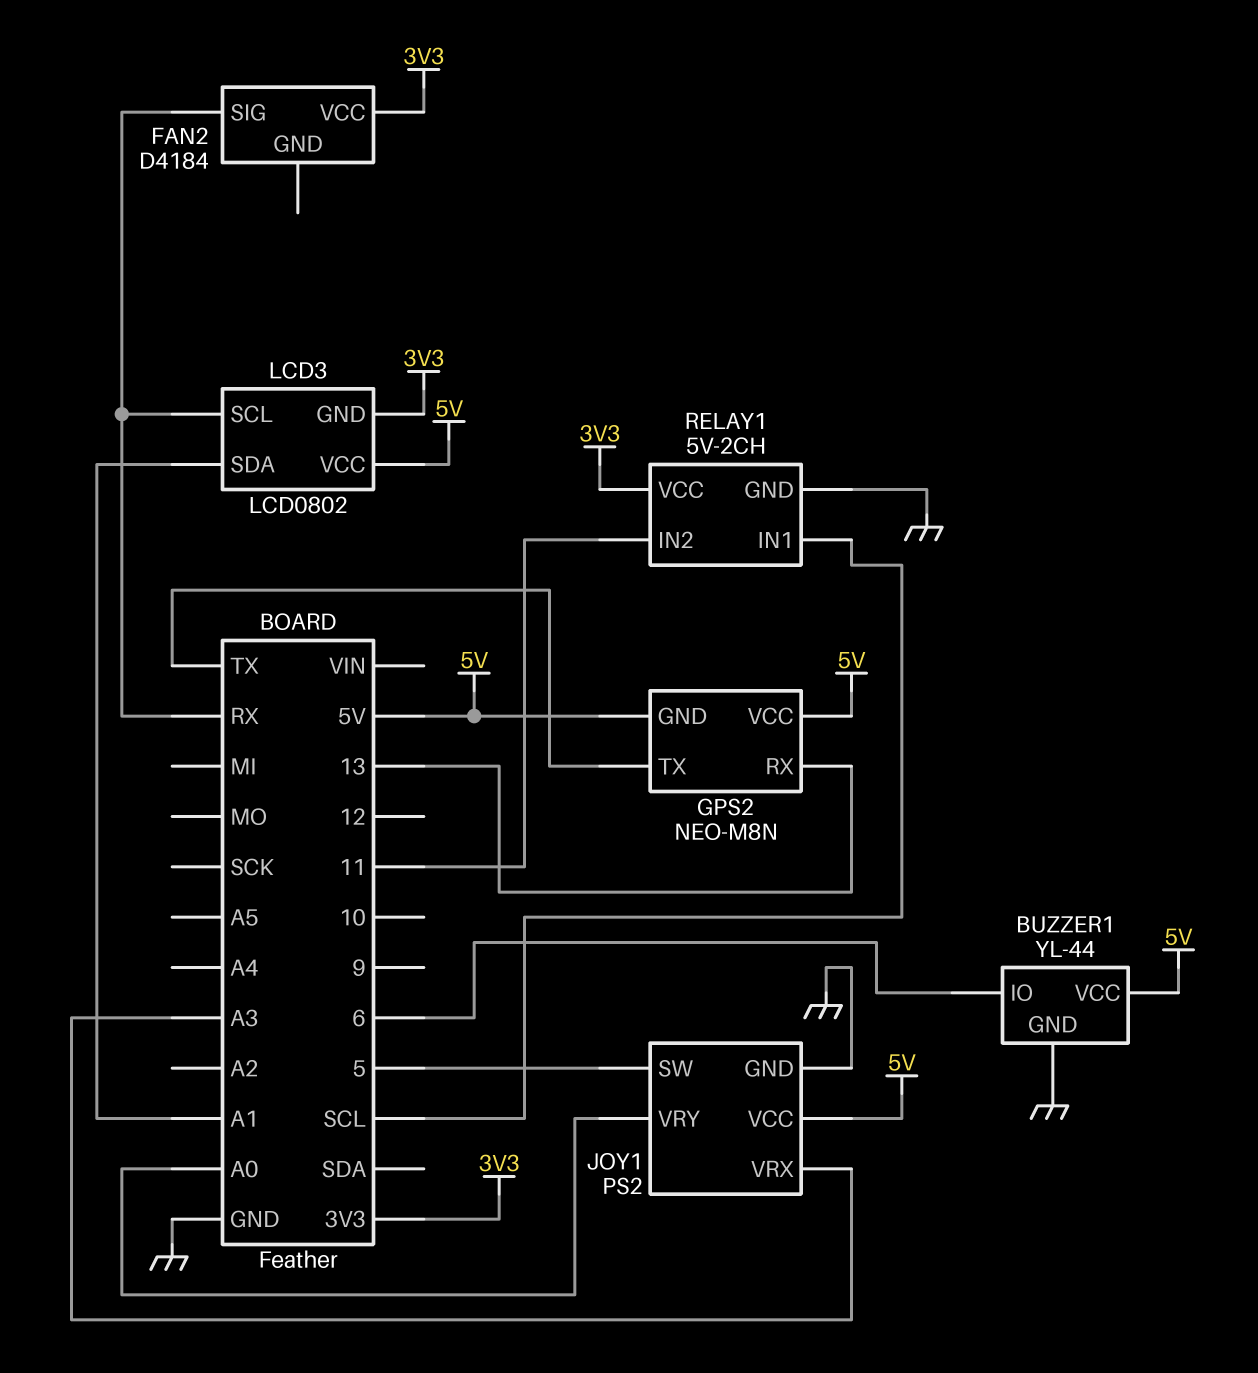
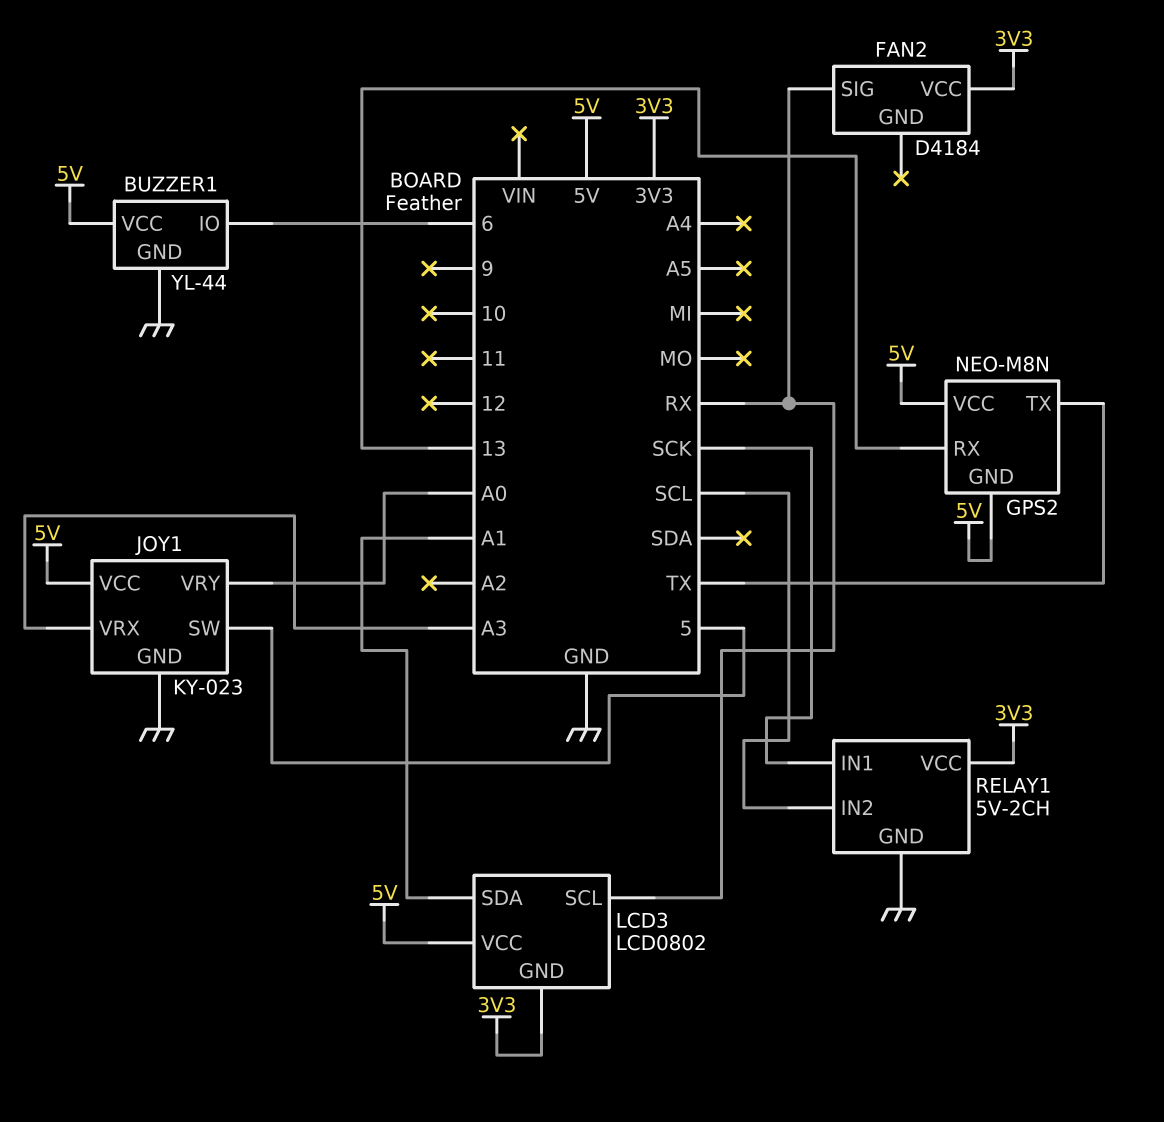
JOY1: PS2 -> KY-023
RELAY1 pin IN1: SCL -> SCK
RELAY1 pin IN2: 11 -> SCL

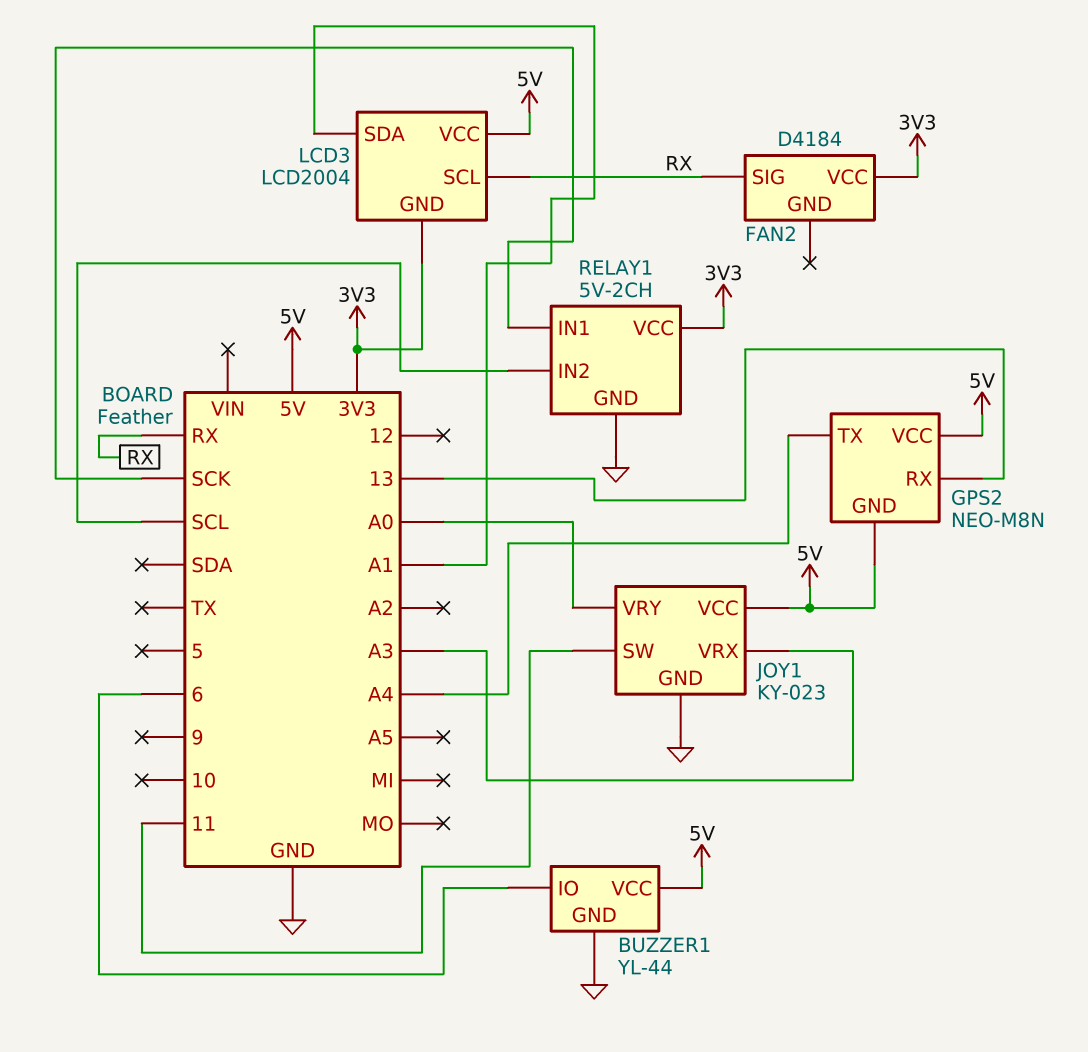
GPS2 pin TX: TX -> A4
JOY1 pin SW: 5 -> 11
LCD3: LCD0802 -> LCD2004

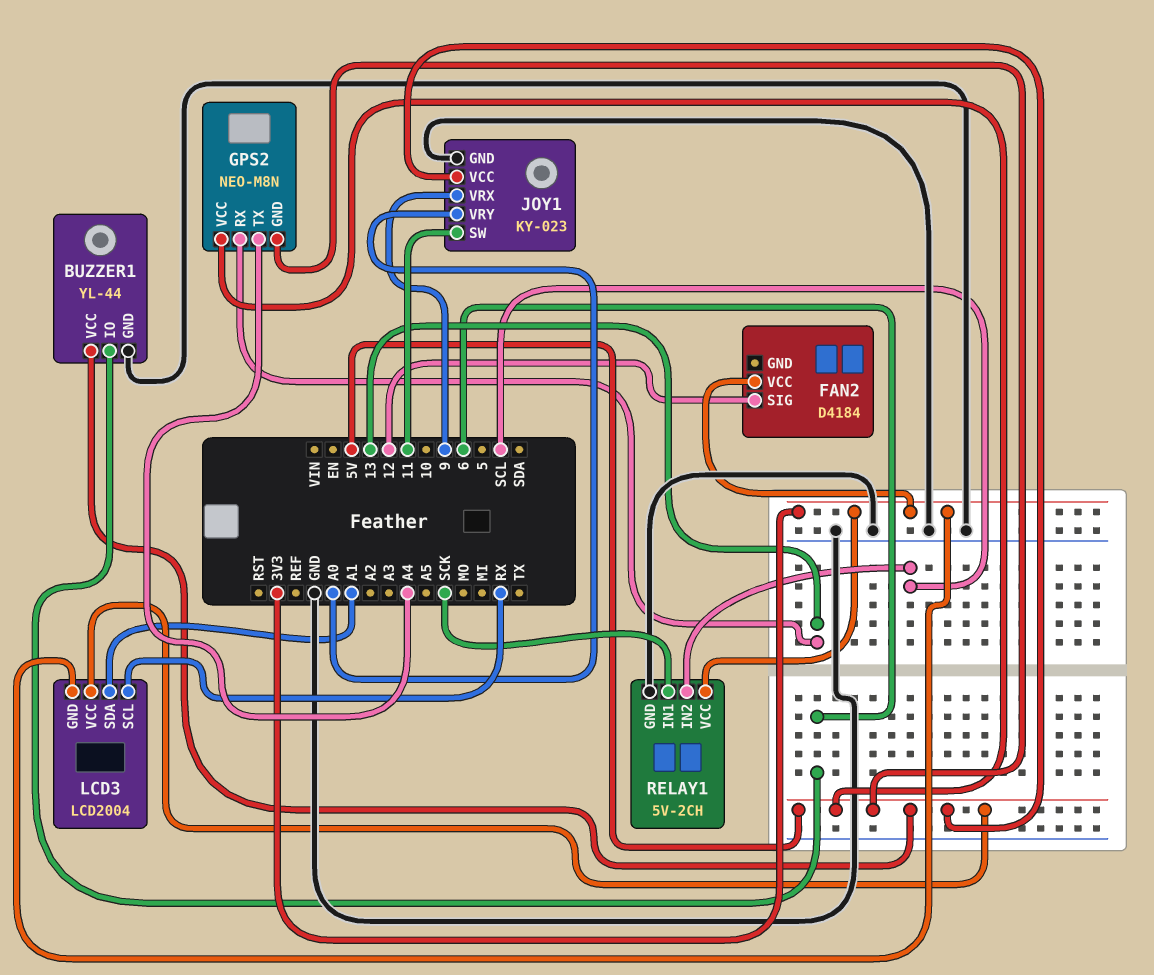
FAN2 pin SIG: RX -> 12
JOY1 pin VRX: A3 -> 9

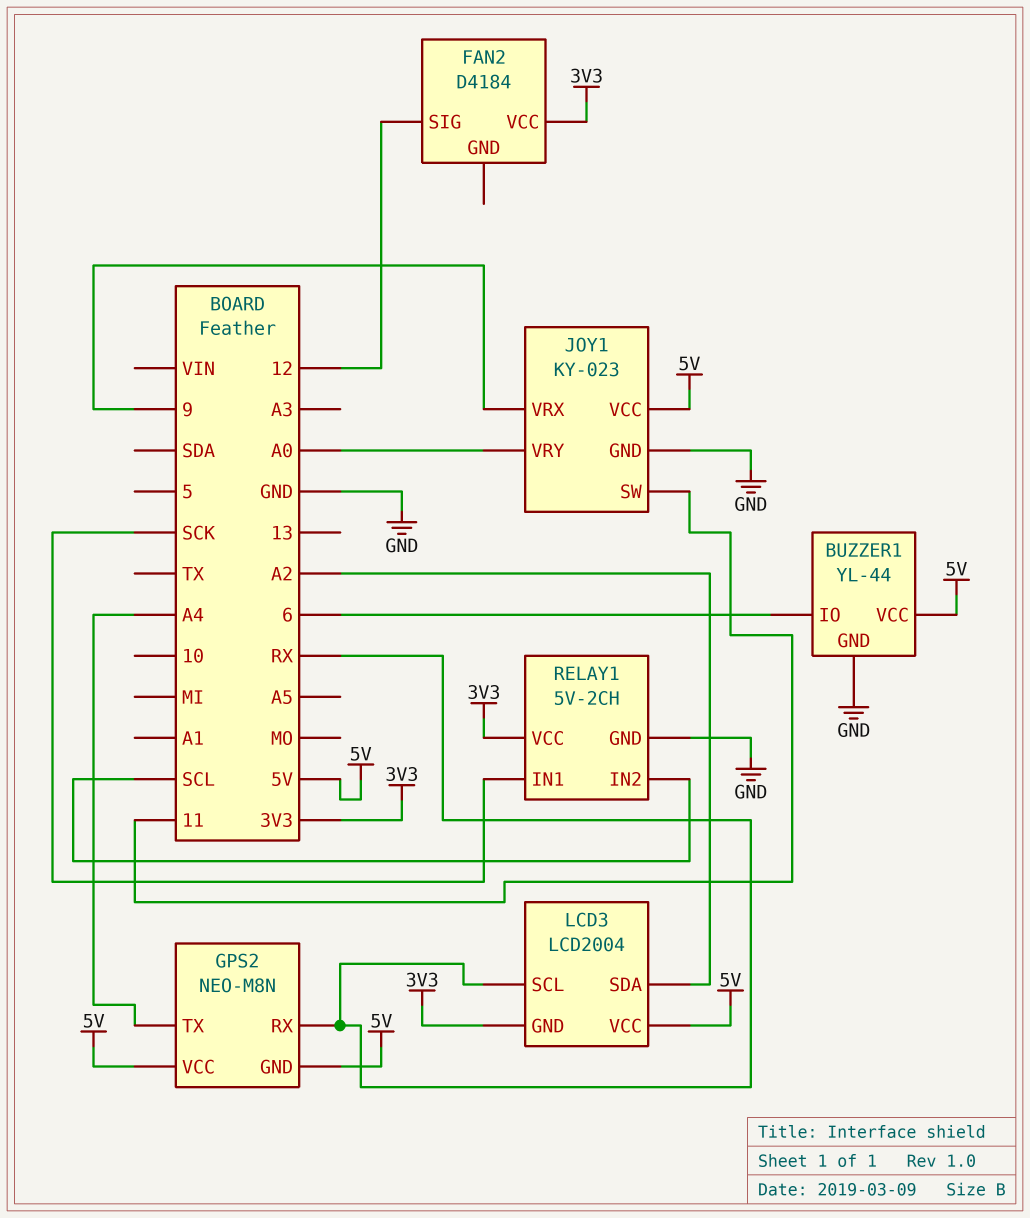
GPS2 pin RX: 13 -> RX
LCD3 pin SDA: A1 -> A2

